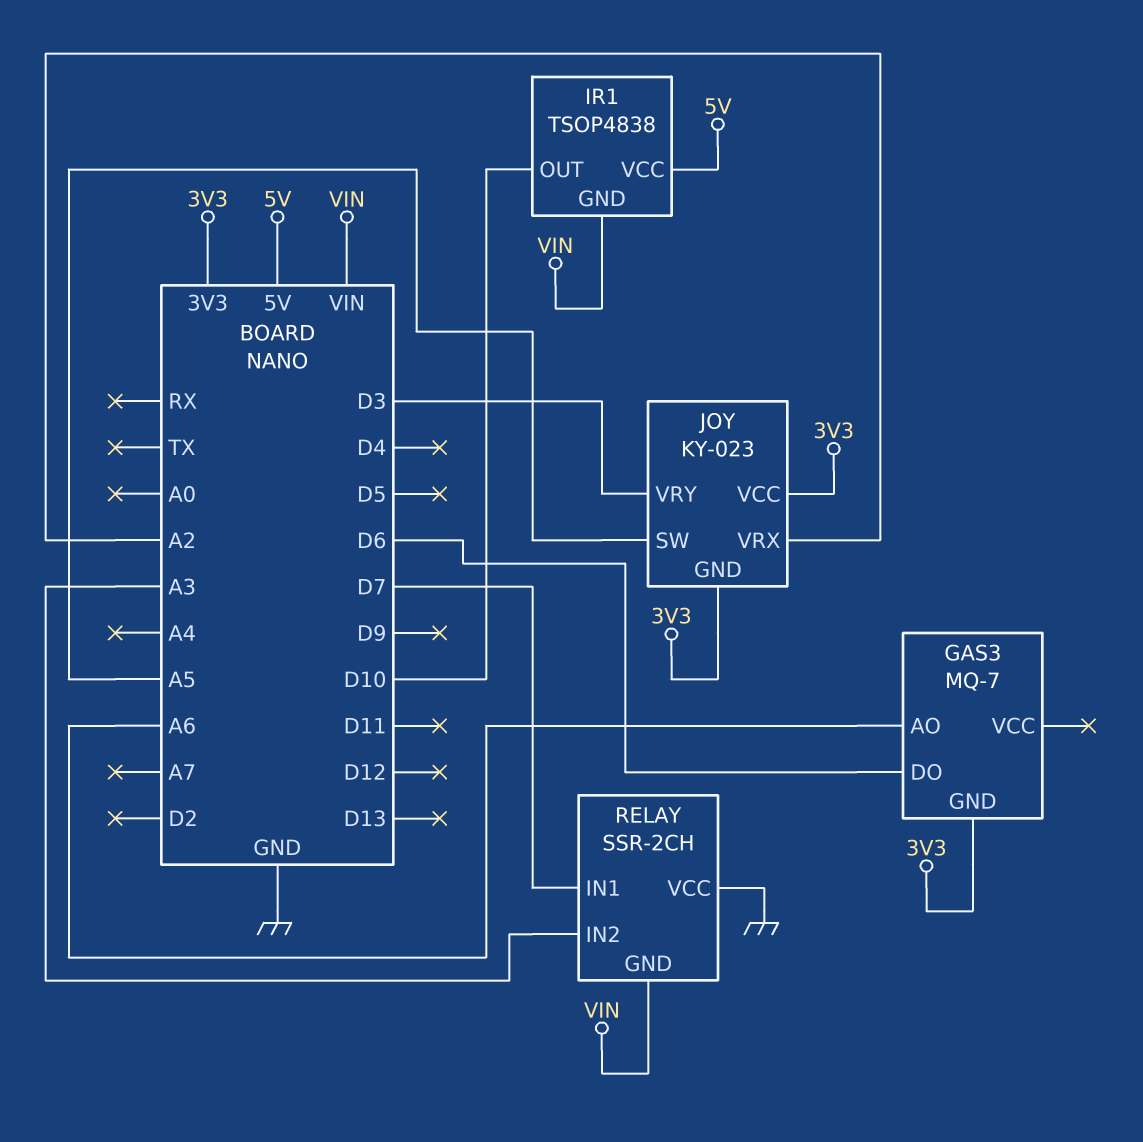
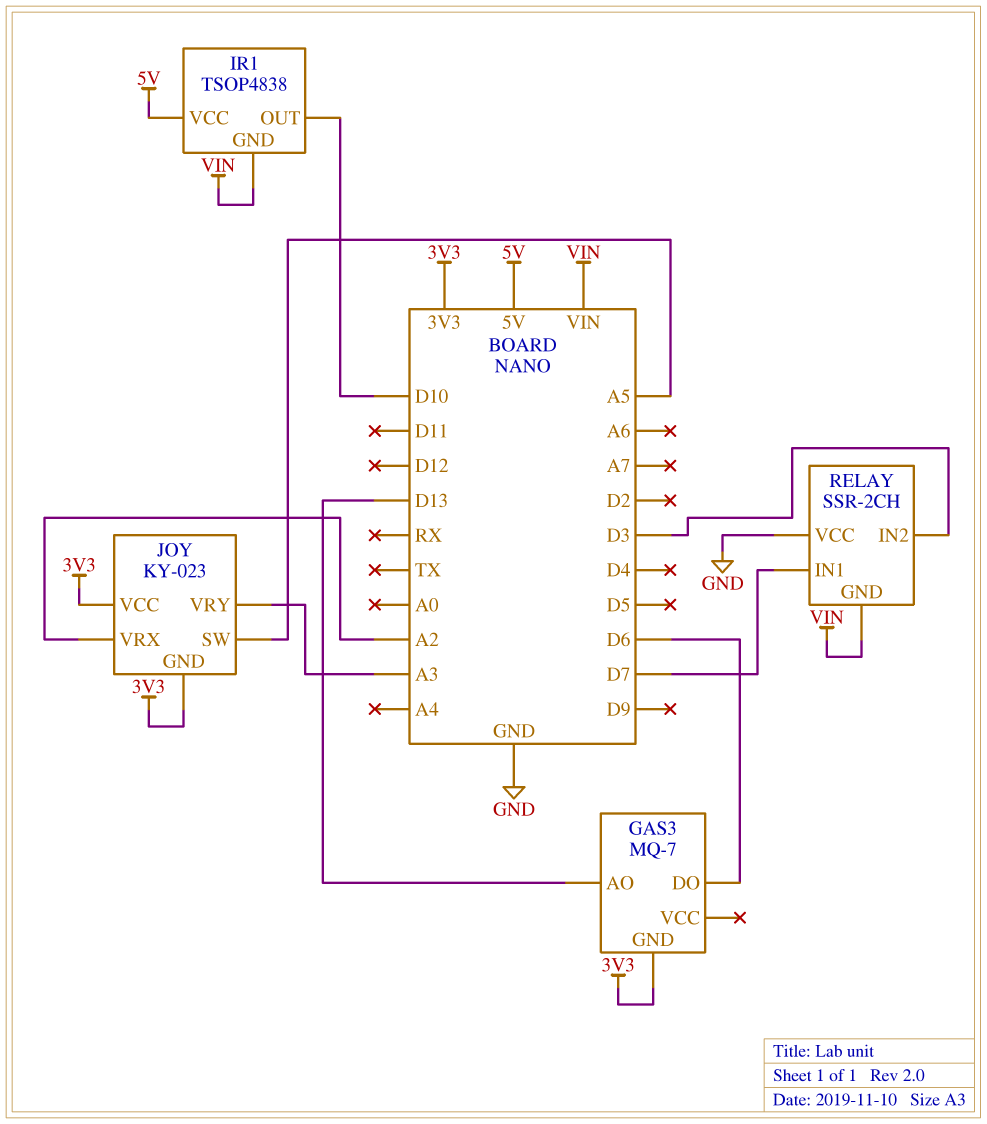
GAS3 pin AO: A6 -> D13
JOY pin VRY: D3 -> A3
RELAY pin IN2: A3 -> D3

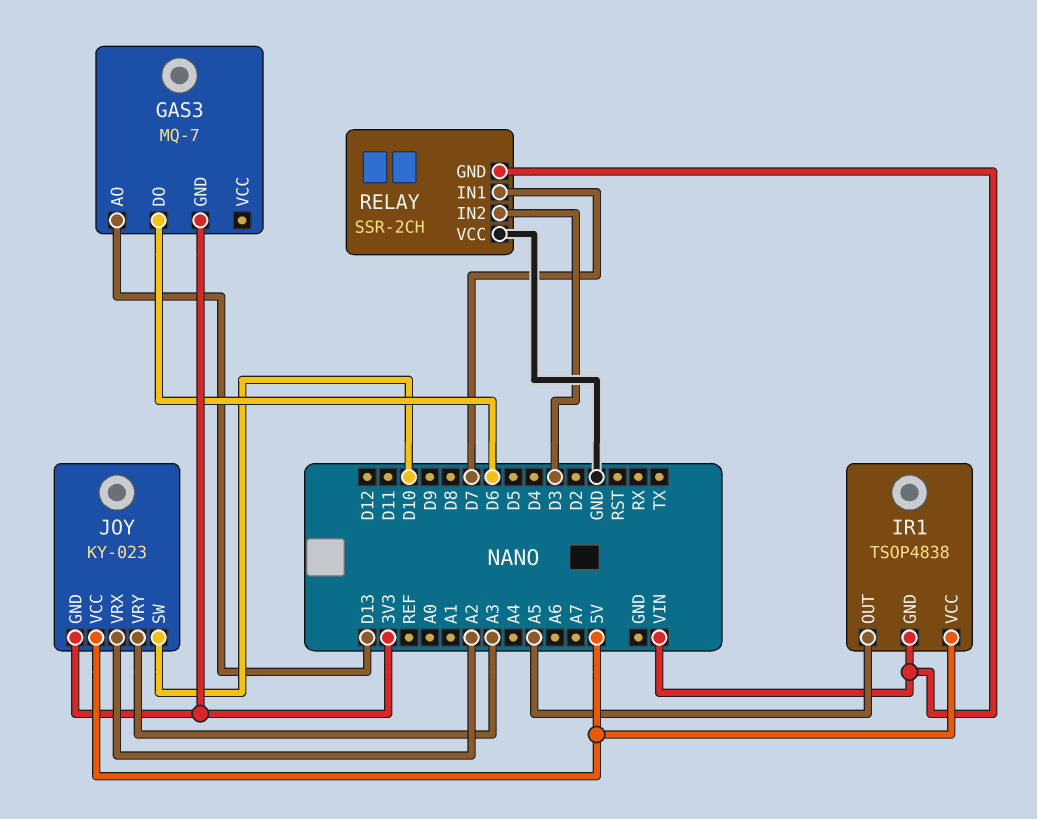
IR1 pin OUT: D10 -> A5
JOY pin SW: A5 -> D10
JOY pin VCC: 3V3 -> 5V

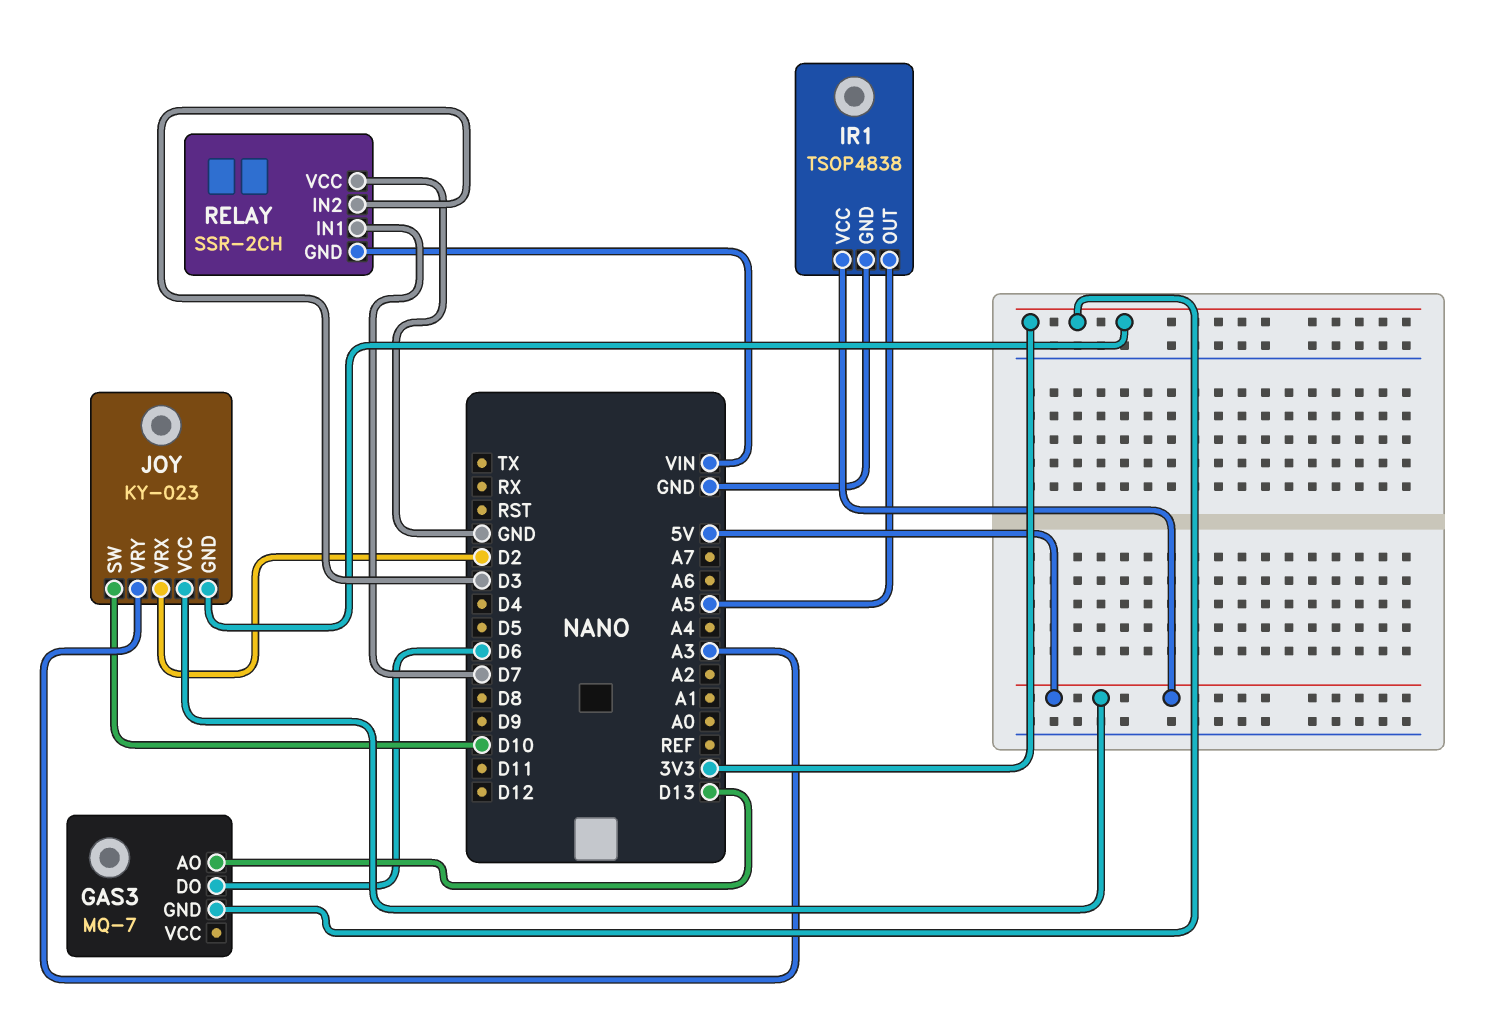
IR1 pin GND: VIN -> GND
JOY pin VRX: A2 -> D2

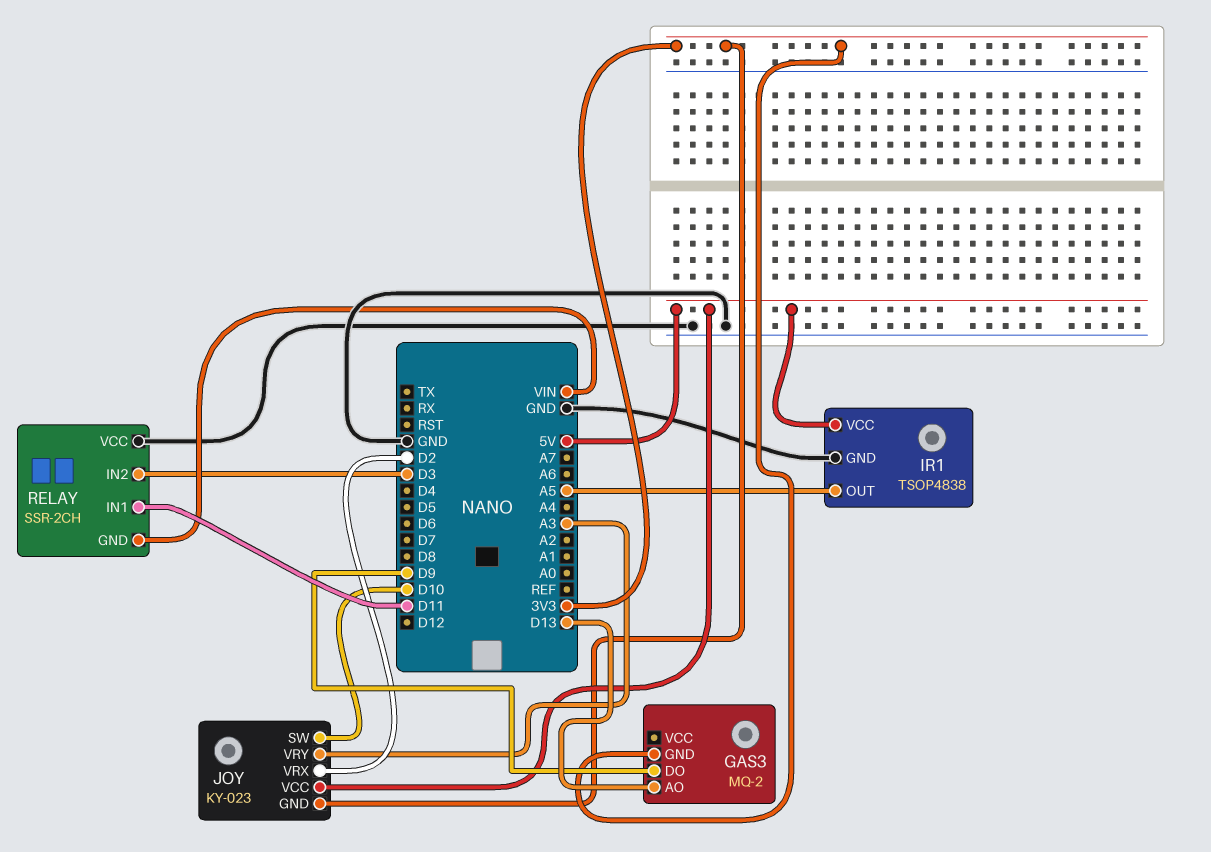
GAS3: MQ-7 -> MQ-2
GAS3 pin DO: D6 -> D9
RELAY pin IN1: D7 -> D11

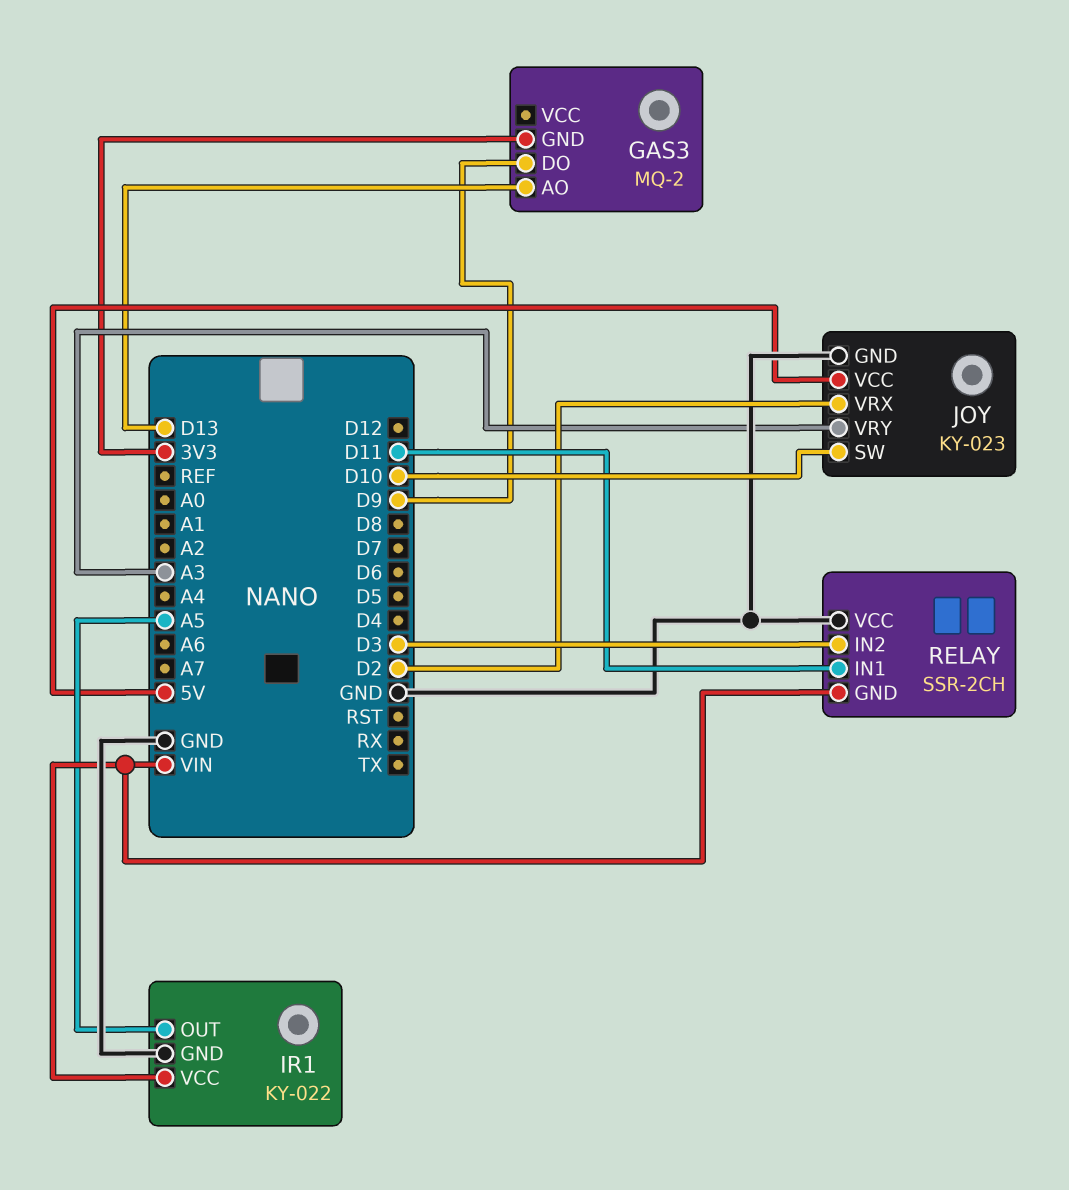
IR1: TSOP4838 -> KY-022
IR1 pin VCC: 5V -> VIN
JOY pin GND: 3V3 -> GND

